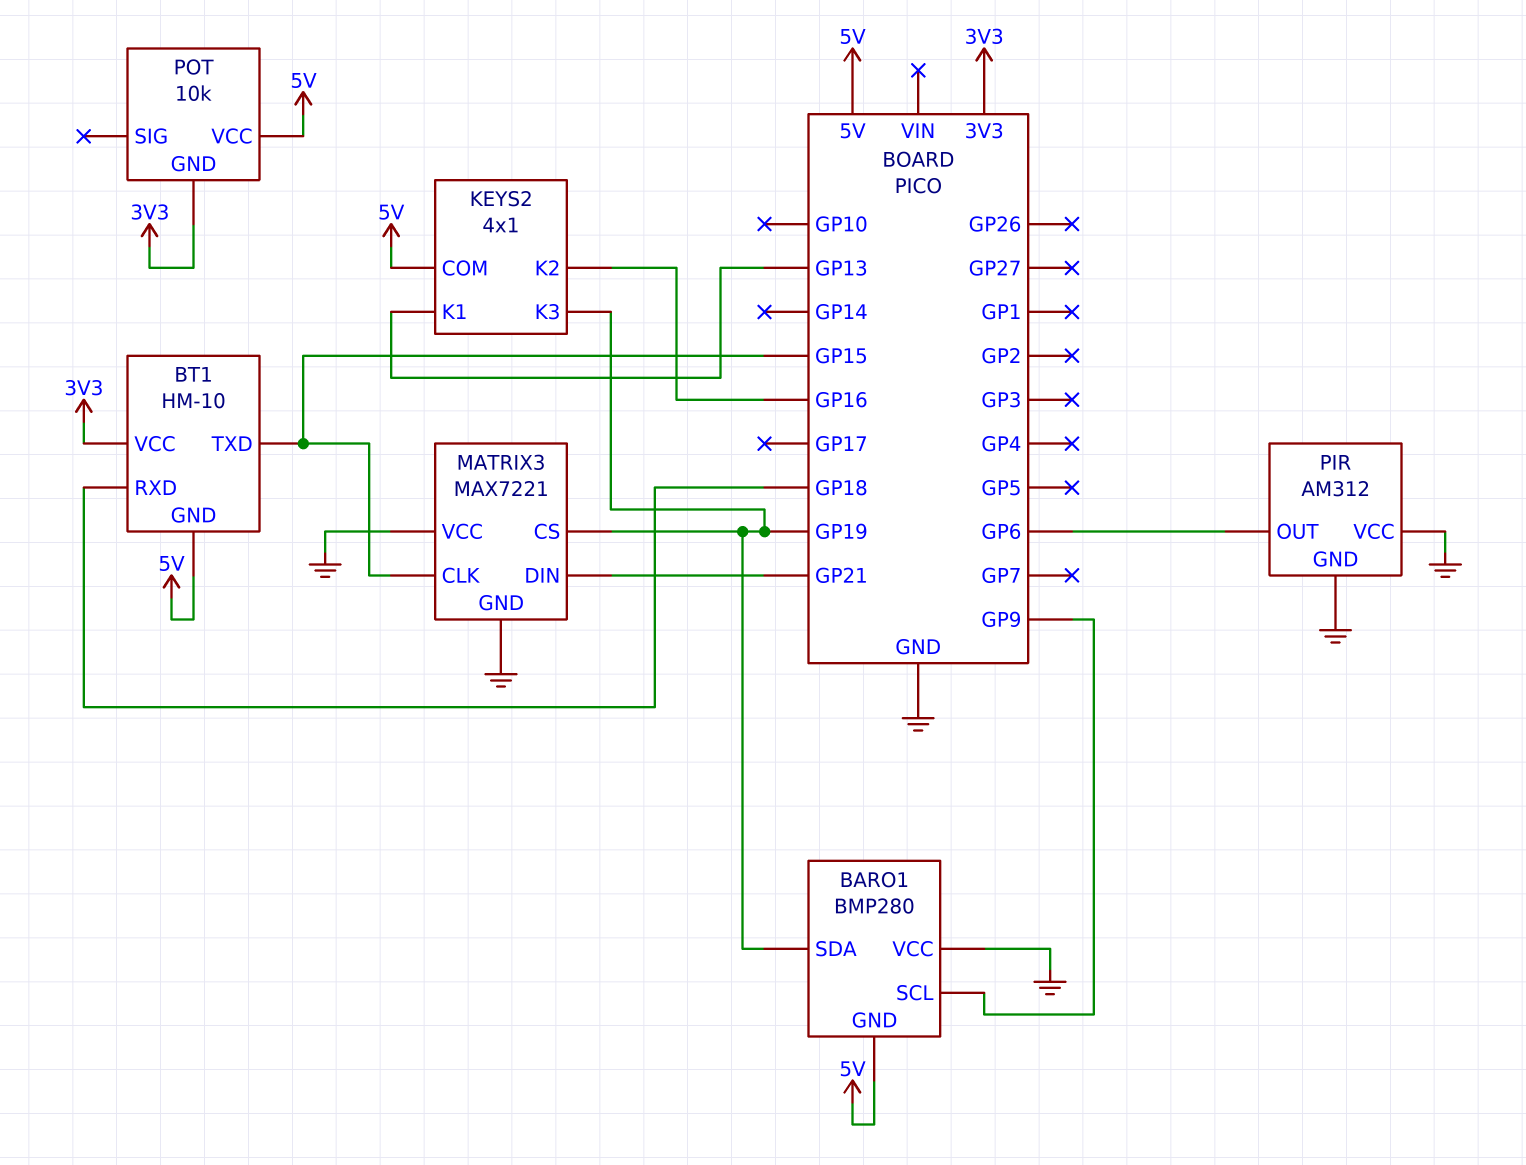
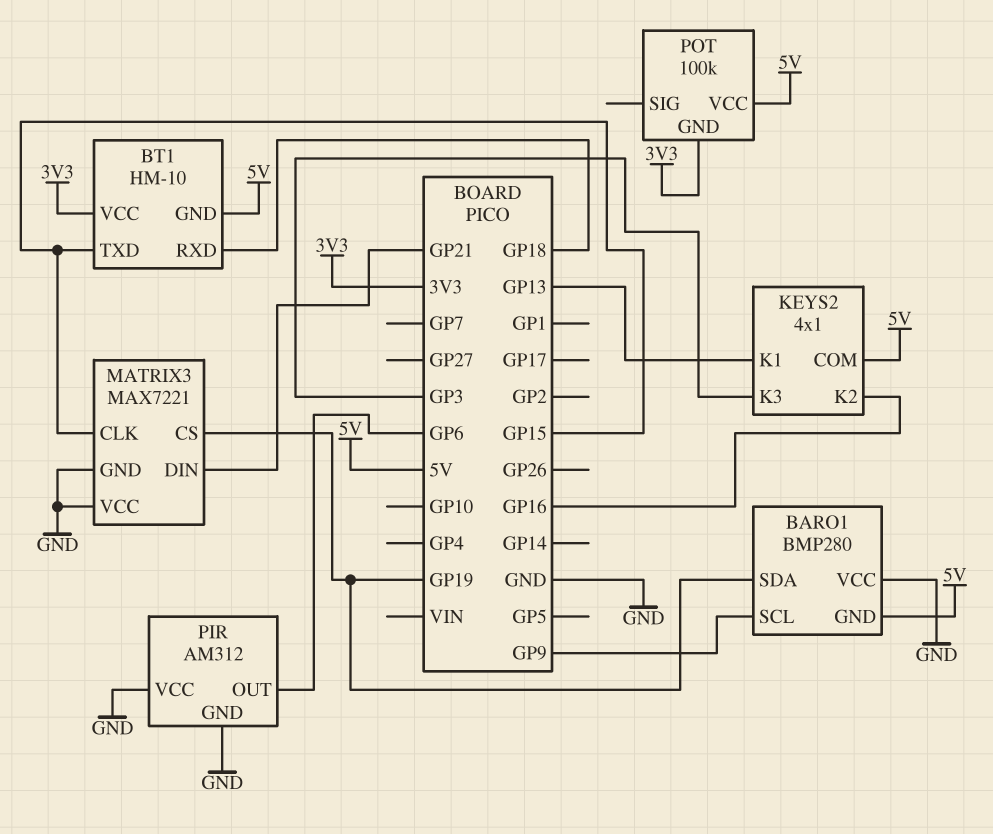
KEYS2 pin K3: GP19 -> GP3
POT: 10k -> 100k

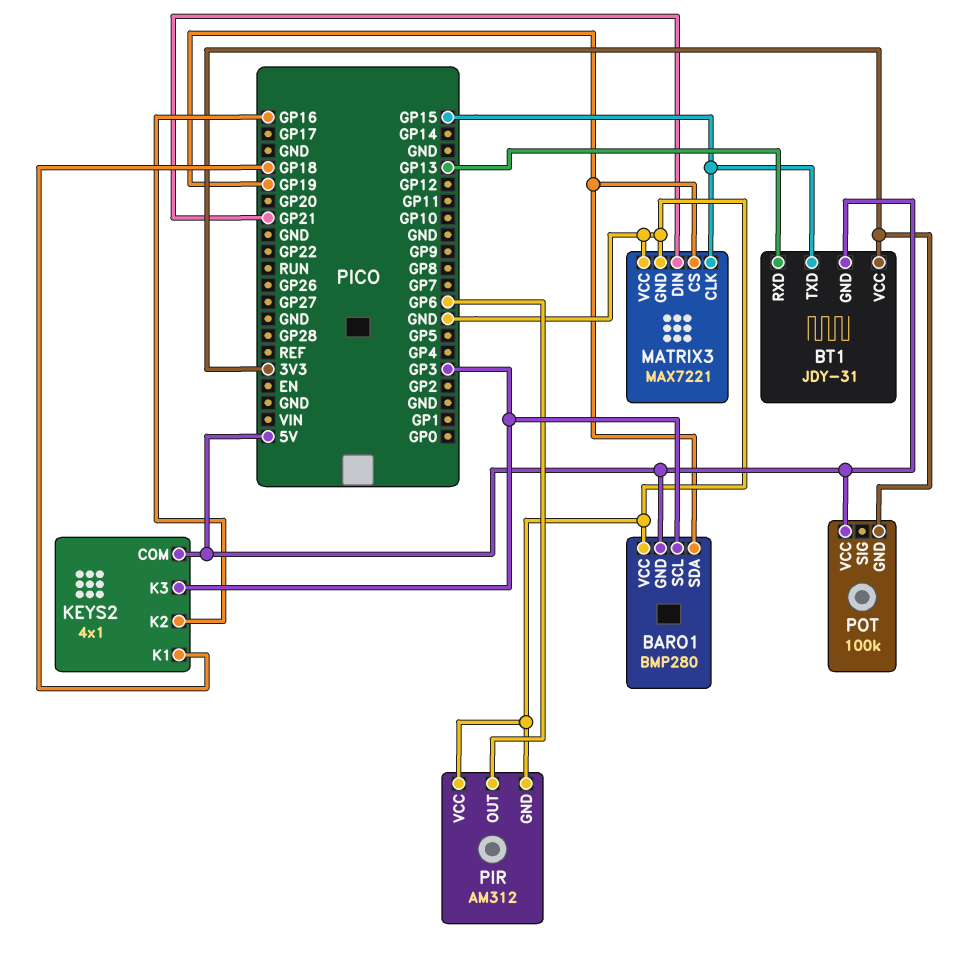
BARO1 pin SCL: GP9 -> GP3
BT1: HM-10 -> JDY-31
BT1 pin RXD: GP18 -> GP13
KEYS2 pin K1: GP13 -> GP18

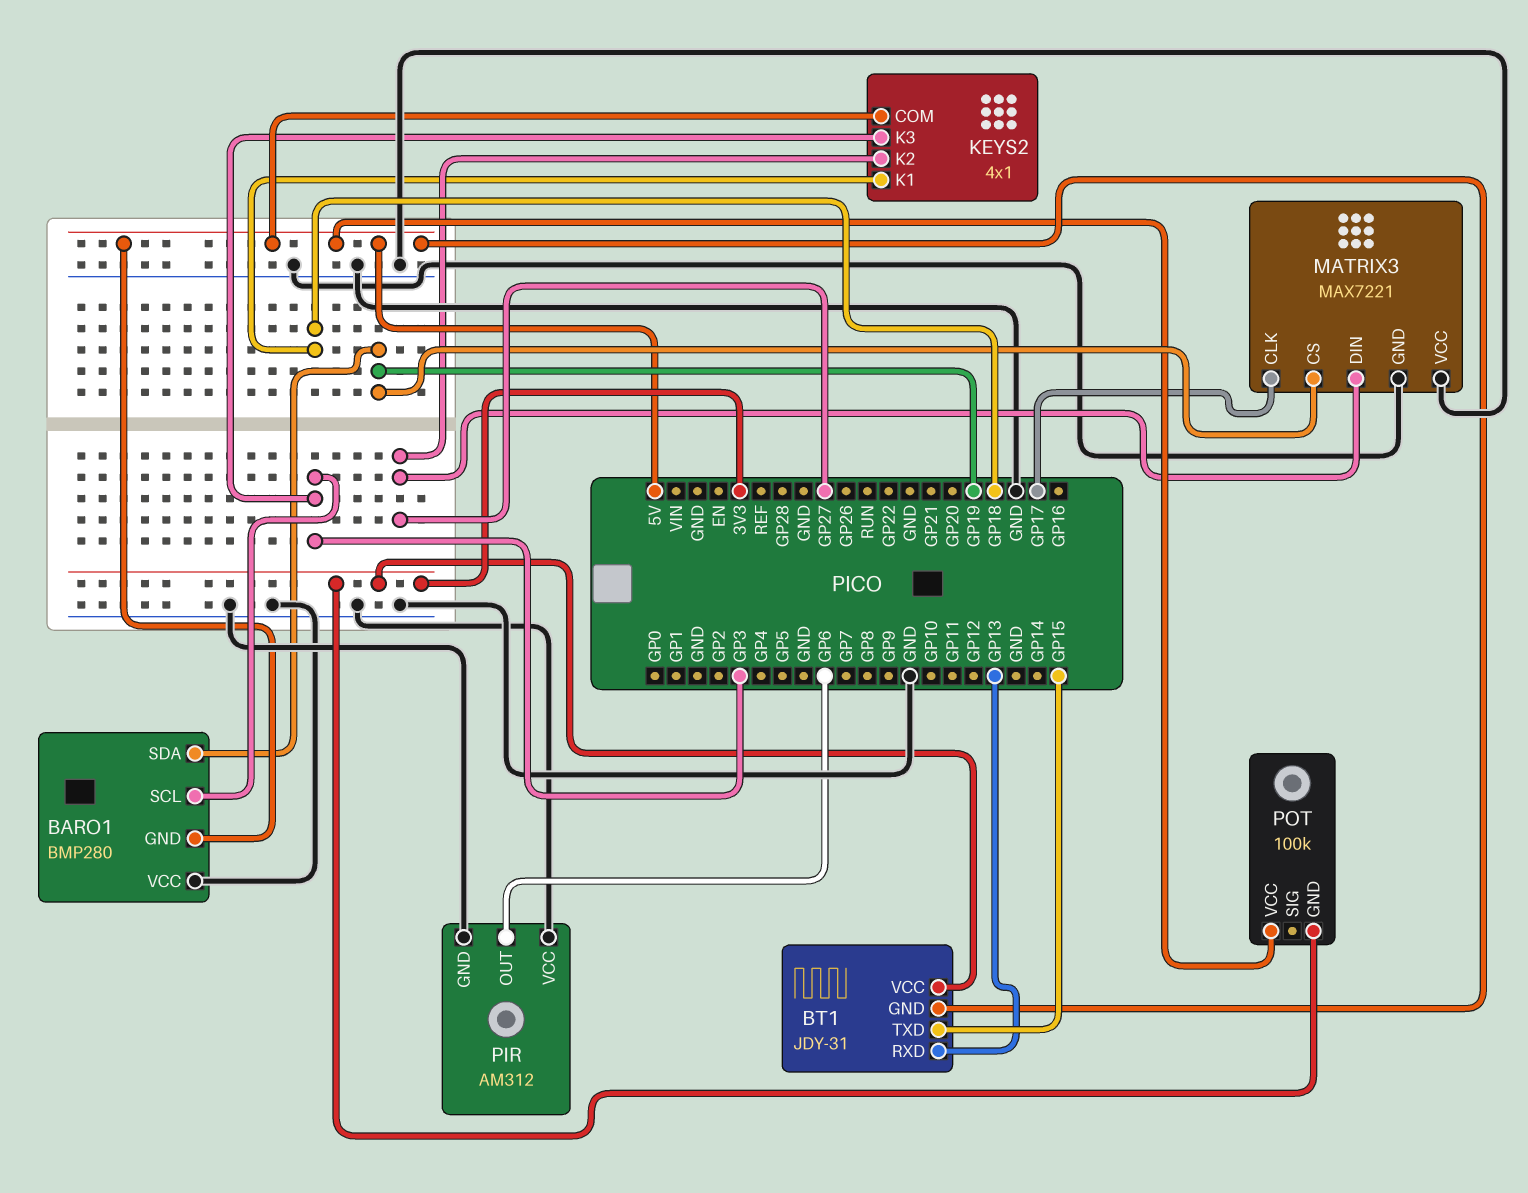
KEYS2 pin K2: GP16 -> GP27
MATRIX3 pin CLK: GP15 -> GP17
MATRIX3 pin DIN: GP21 -> GP27

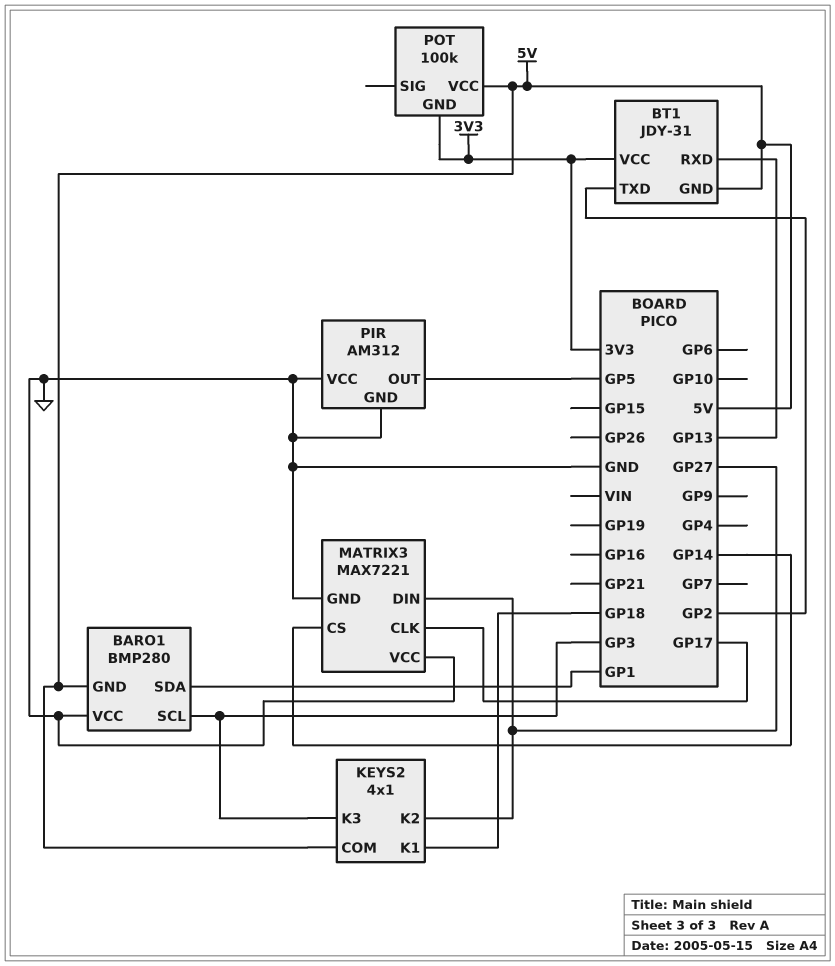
BARO1 pin SDA: GP19 -> GP1
BT1 pin TXD: GP15 -> GP2
MATRIX3 pin CS: GP19 -> GP14
PIR pin OUT: GP6 -> GP5

